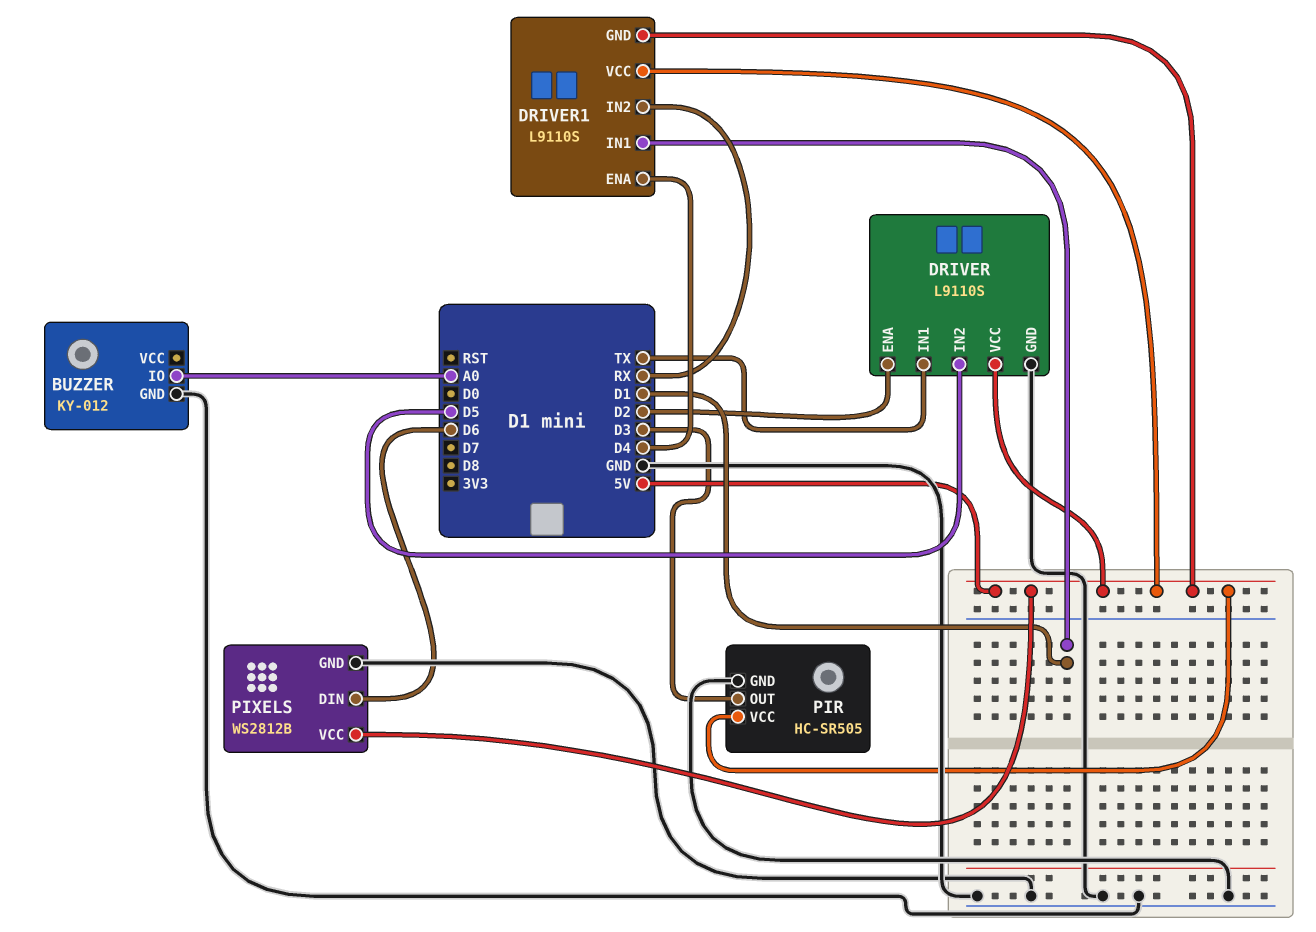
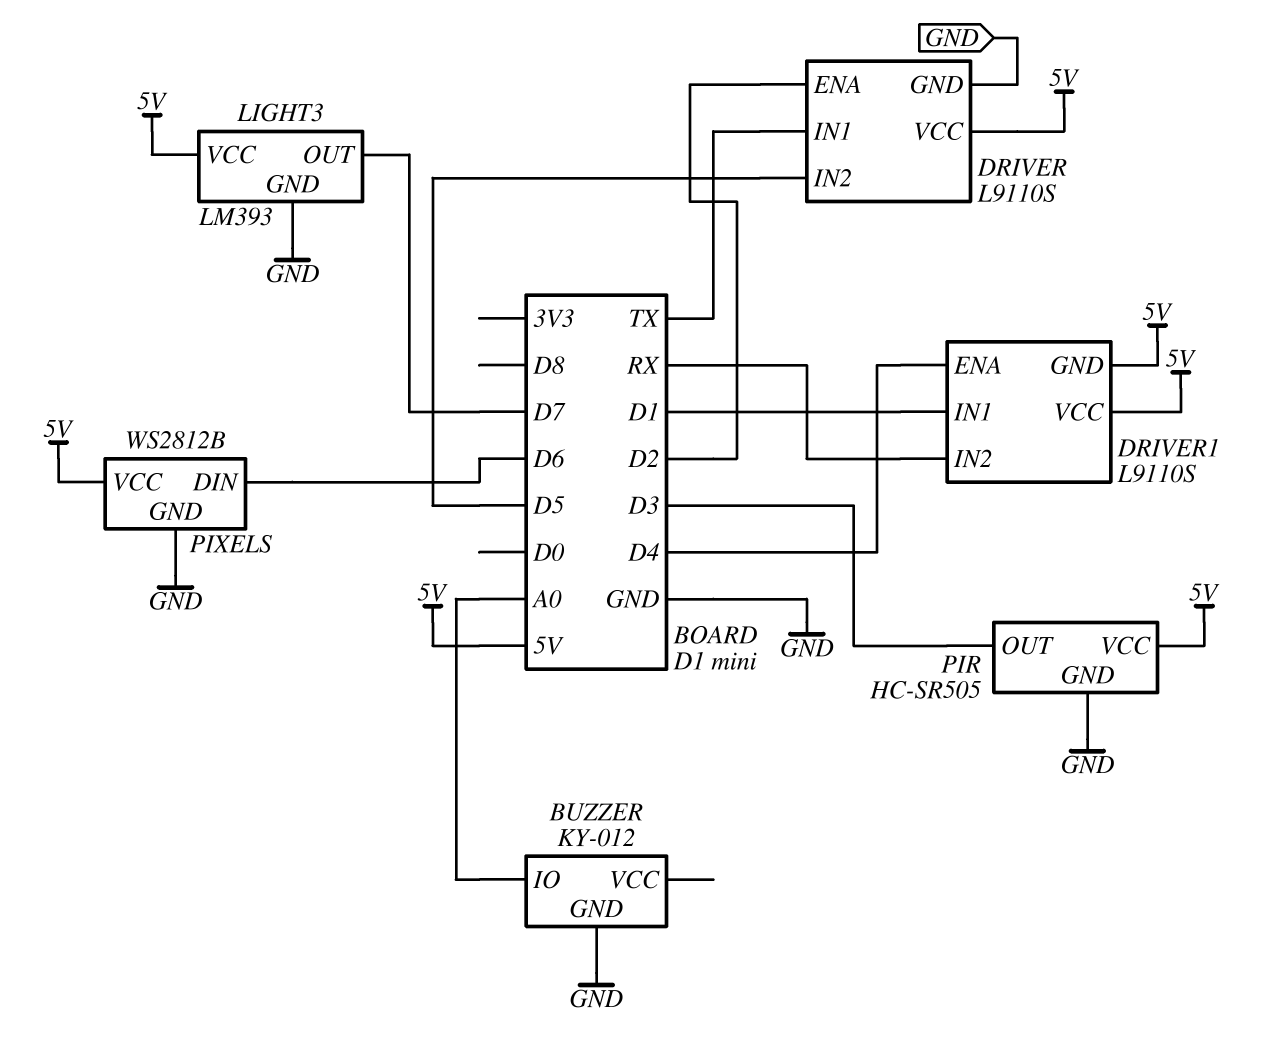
LIGHT3: none -> LM393
LIGHT3 pin GND: none -> GND
LIGHT3 pin OUT: none -> D7
LIGHT3 pin VCC: none -> 5V

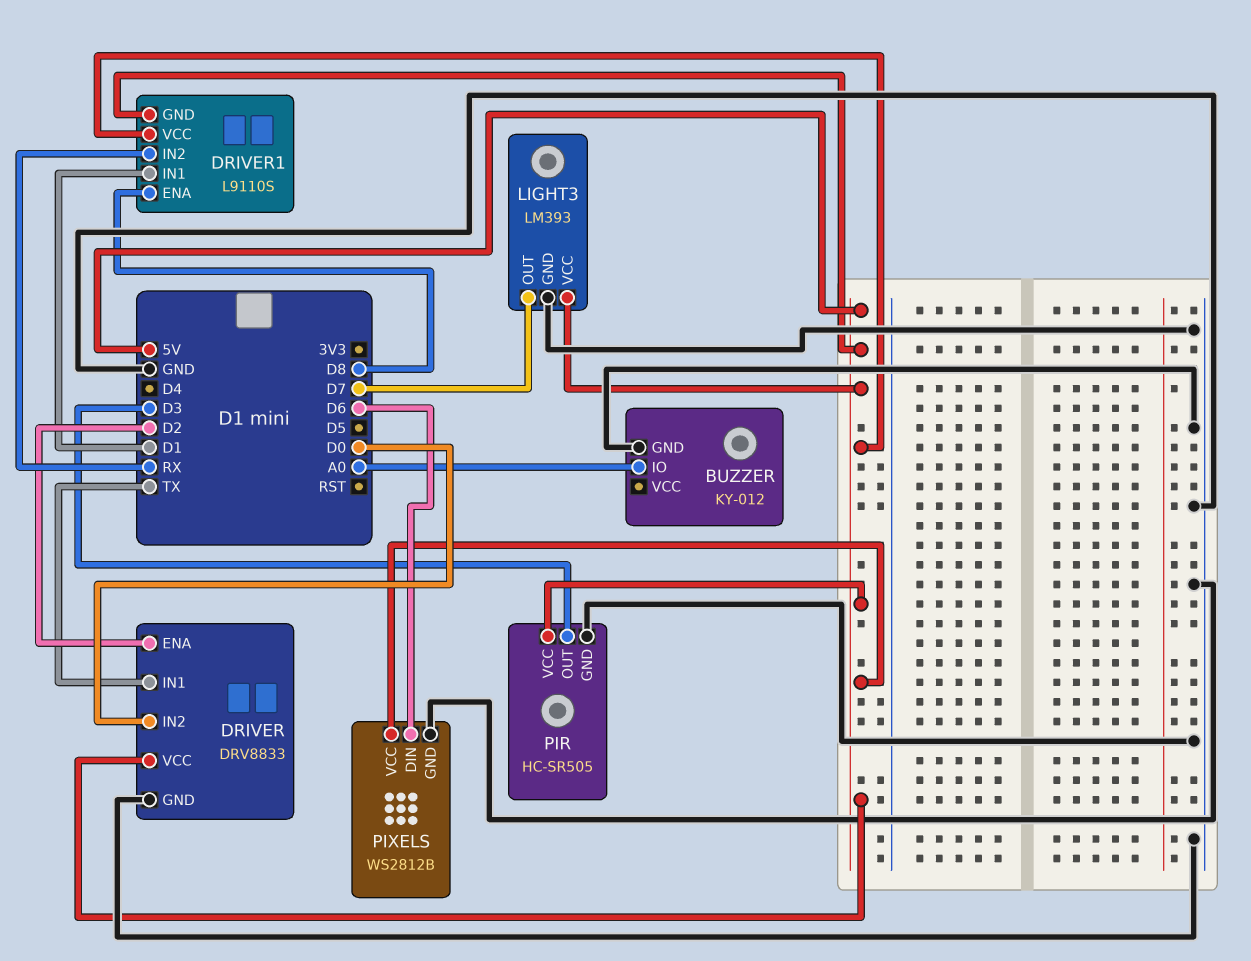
DRIVER: L9110S -> DRV8833
DRIVER pin IN2: D5 -> D0
DRIVER1 pin ENA: D4 -> D8

